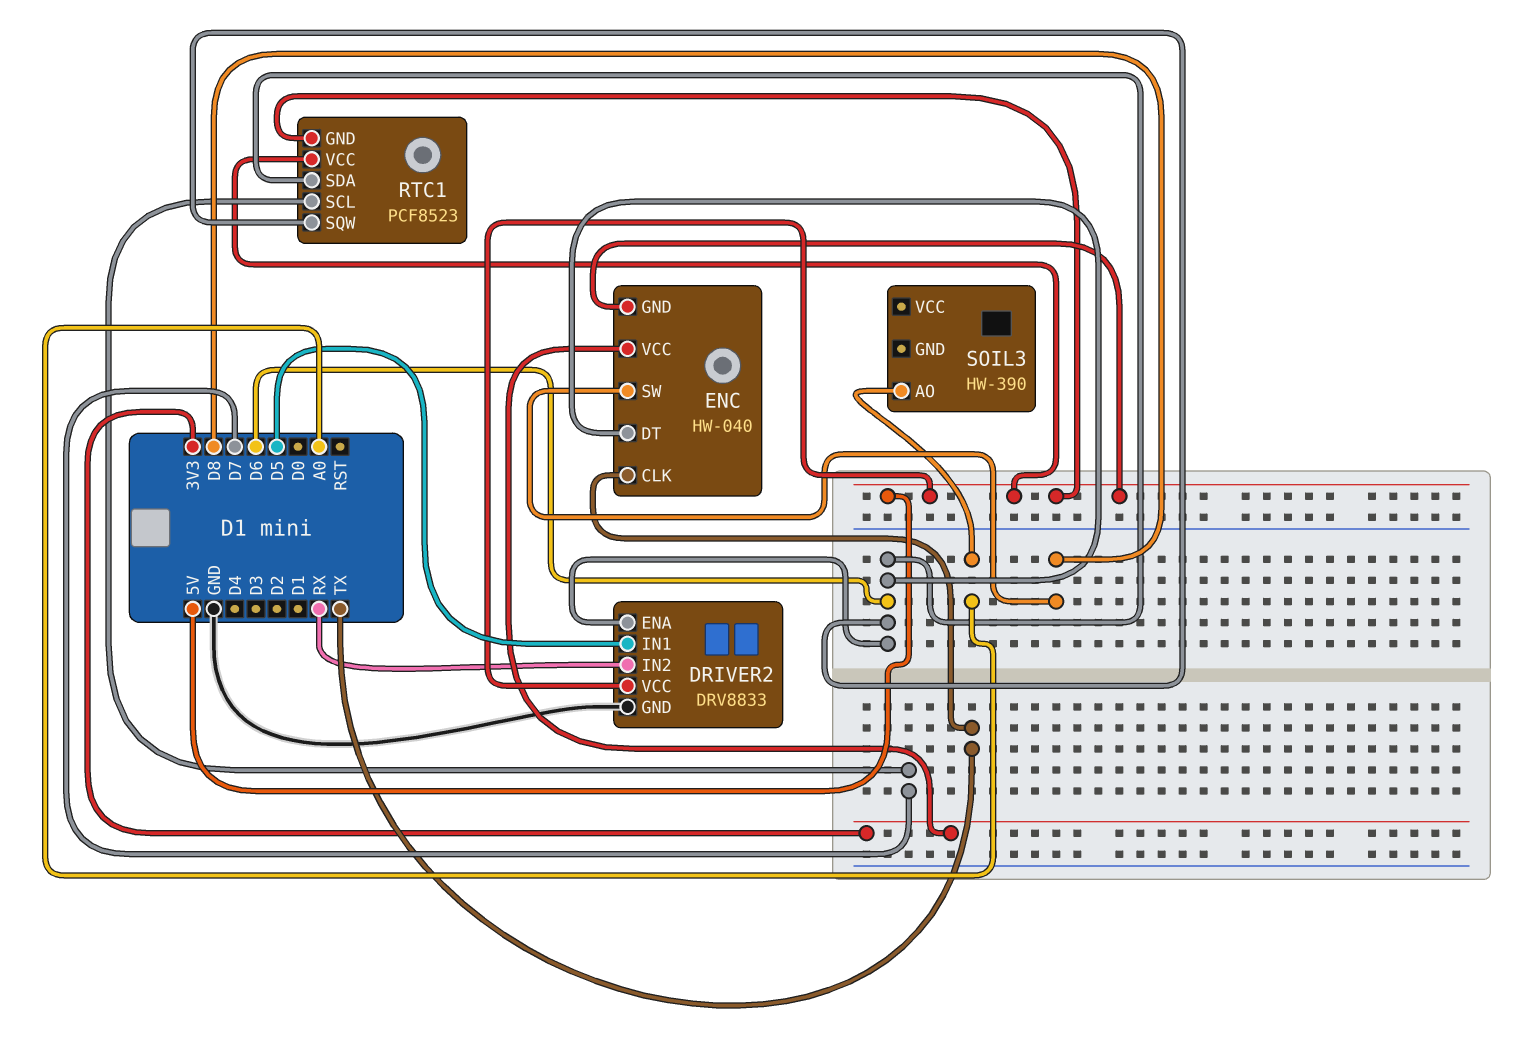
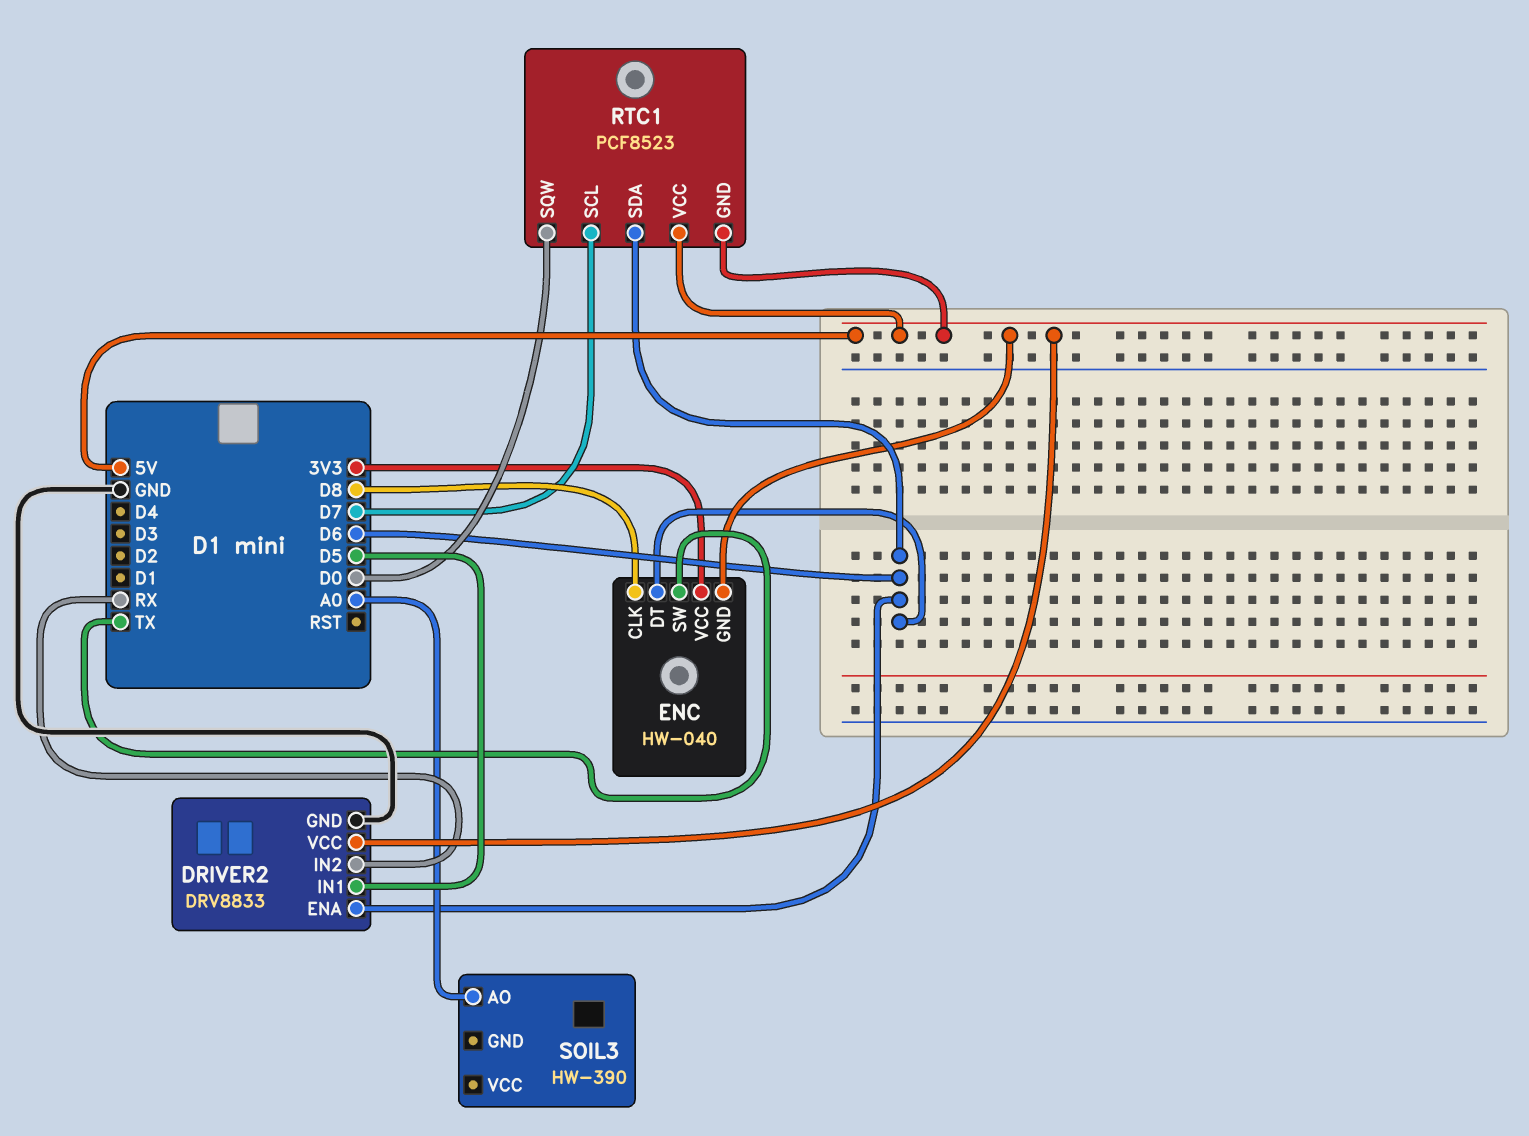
ENC pin CLK: TX -> D8
ENC pin SW: D8 -> TX
RTC1 pin SQW: D6 -> D0

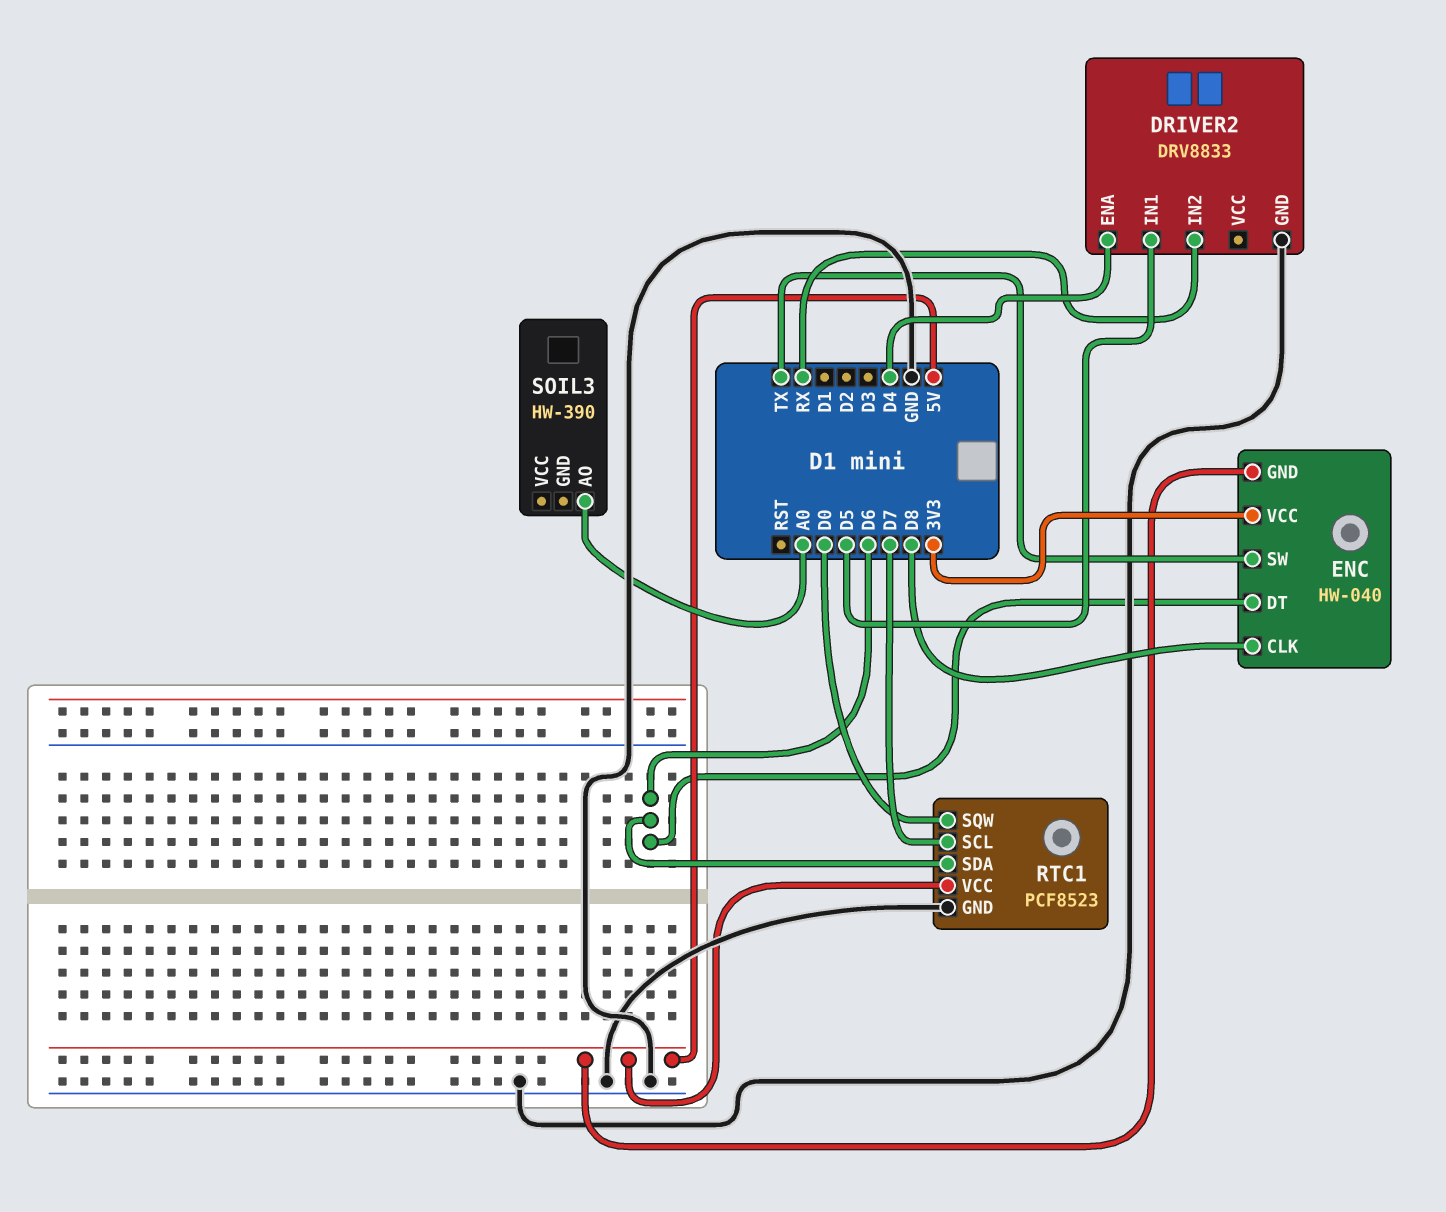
DRIVER2 pin ENA: D6 -> D4
DRIVER2 pin VCC: 5V -> none
RTC1 pin GND: 5V -> GND

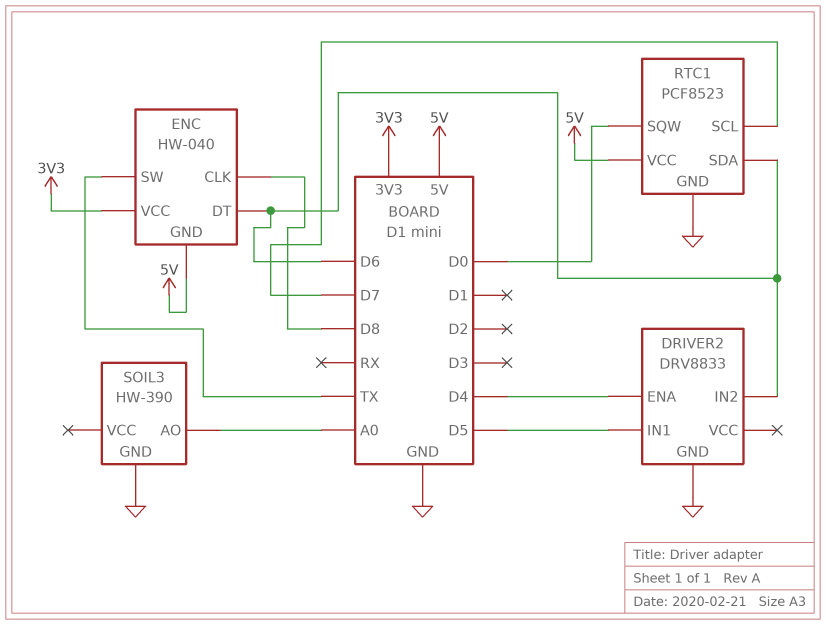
DRIVER2 pin IN2: RX -> D6
SOIL3 pin GND: none -> GND

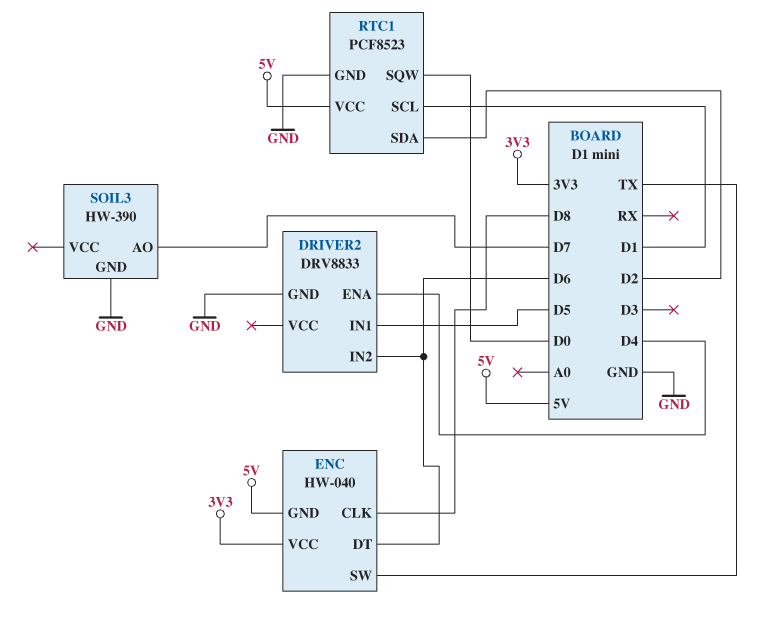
RTC1 pin SCL: D7 -> D1
RTC1 pin SDA: D6 -> D2
SOIL3 pin AO: A0 -> D7

